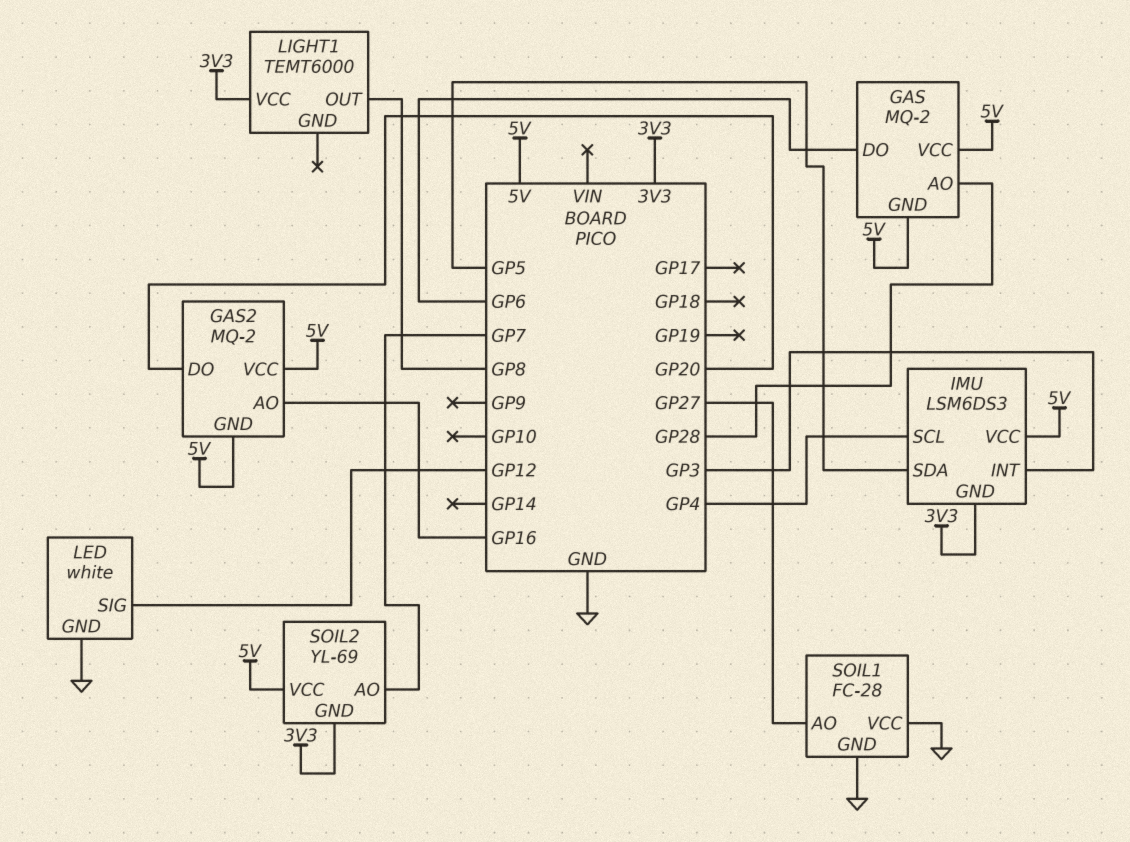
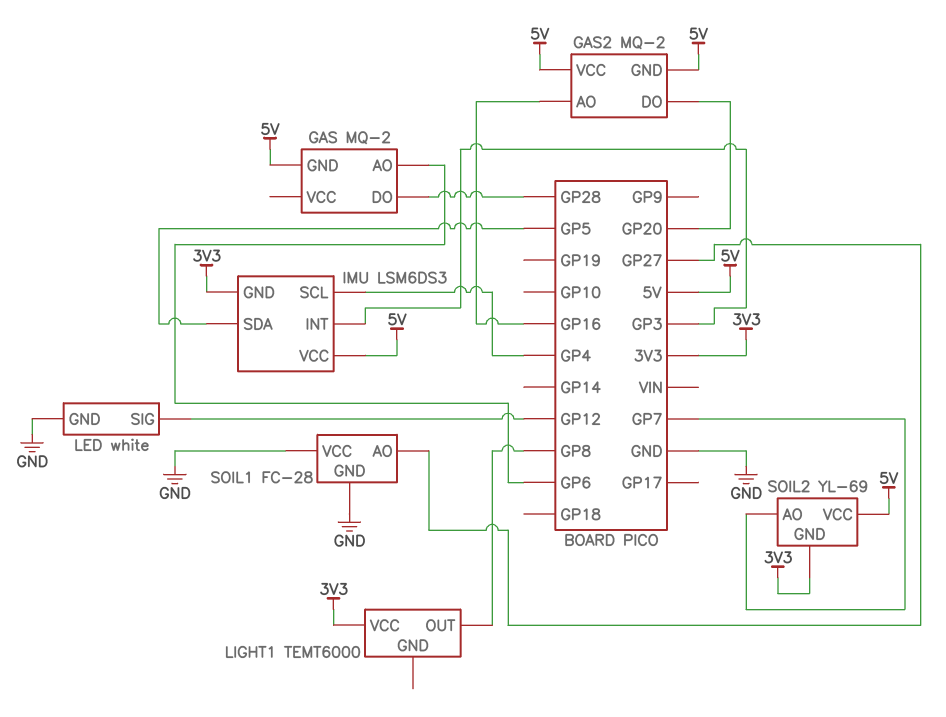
GAS pin AO: GP28 -> GP6
GAS pin DO: GP6 -> GP28
GAS pin VCC: 5V -> none

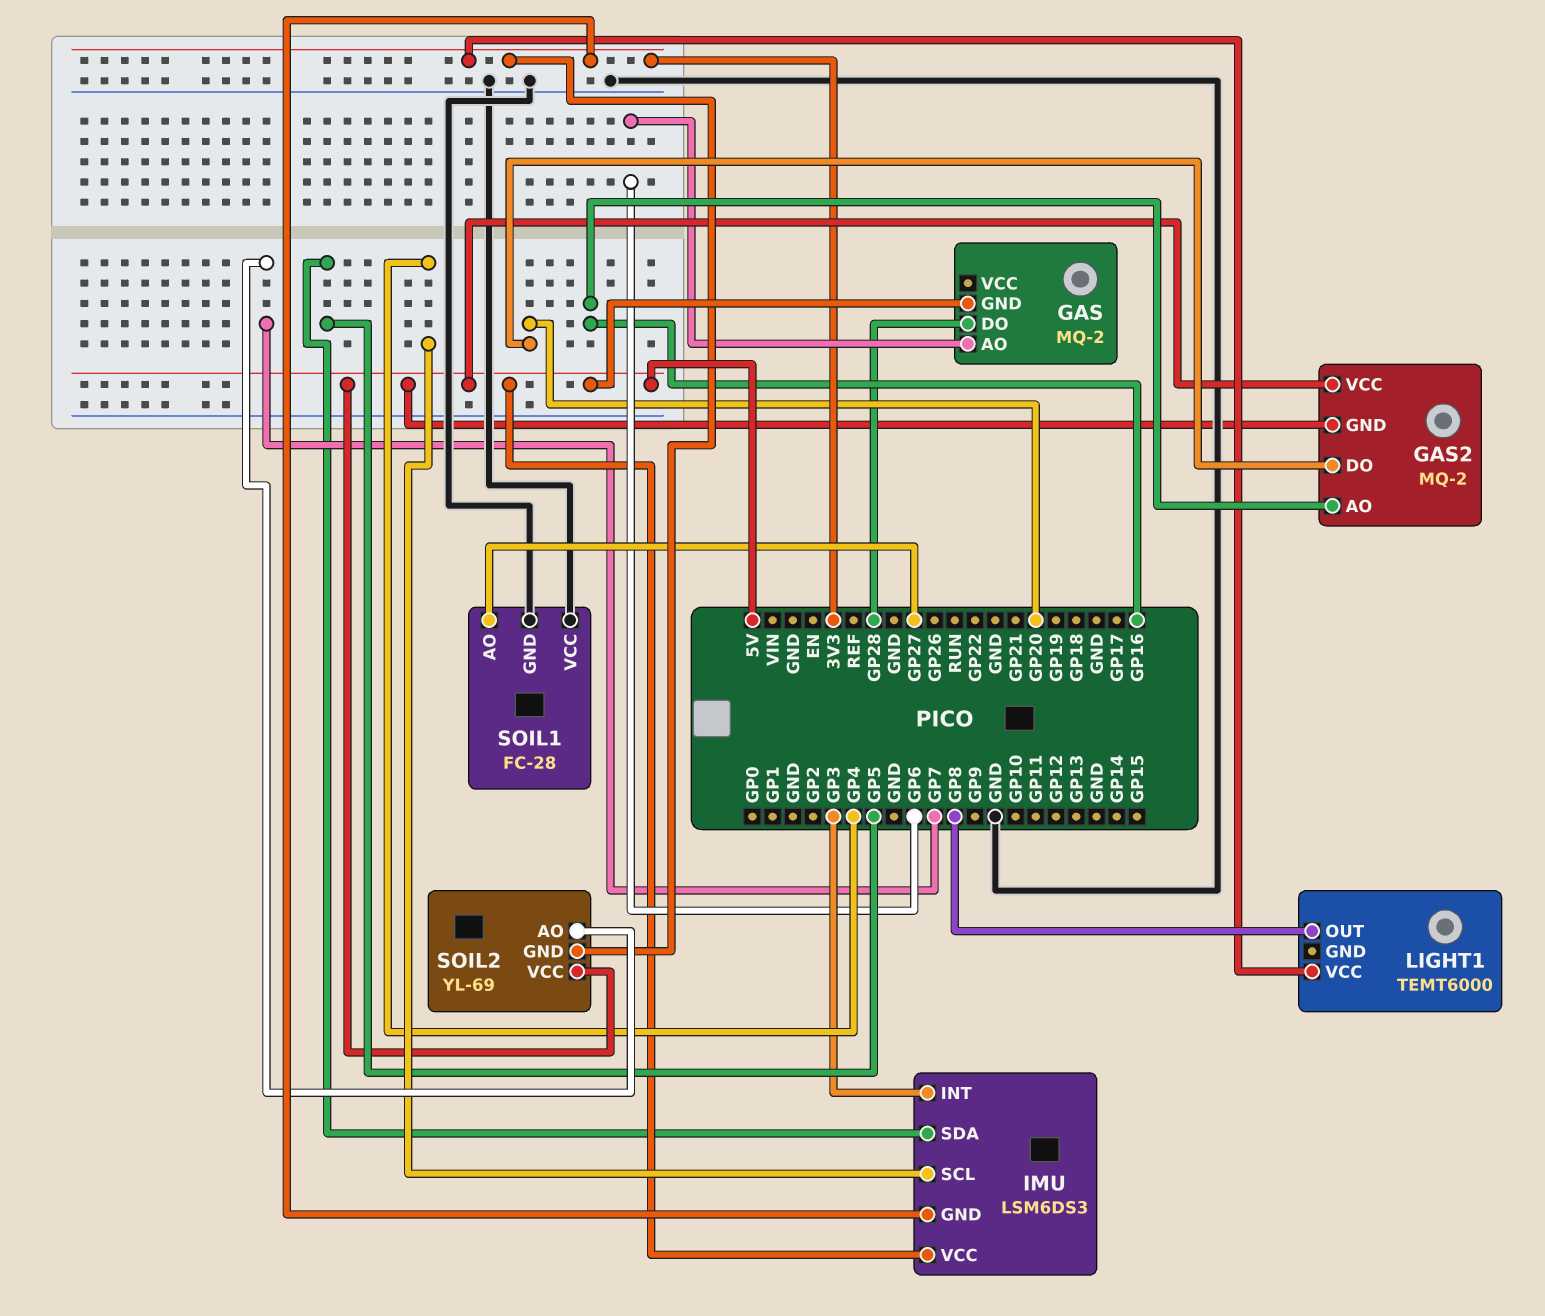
LED: white -> none
LED pin GND: GND -> none
LED pin SIG: GP12 -> none

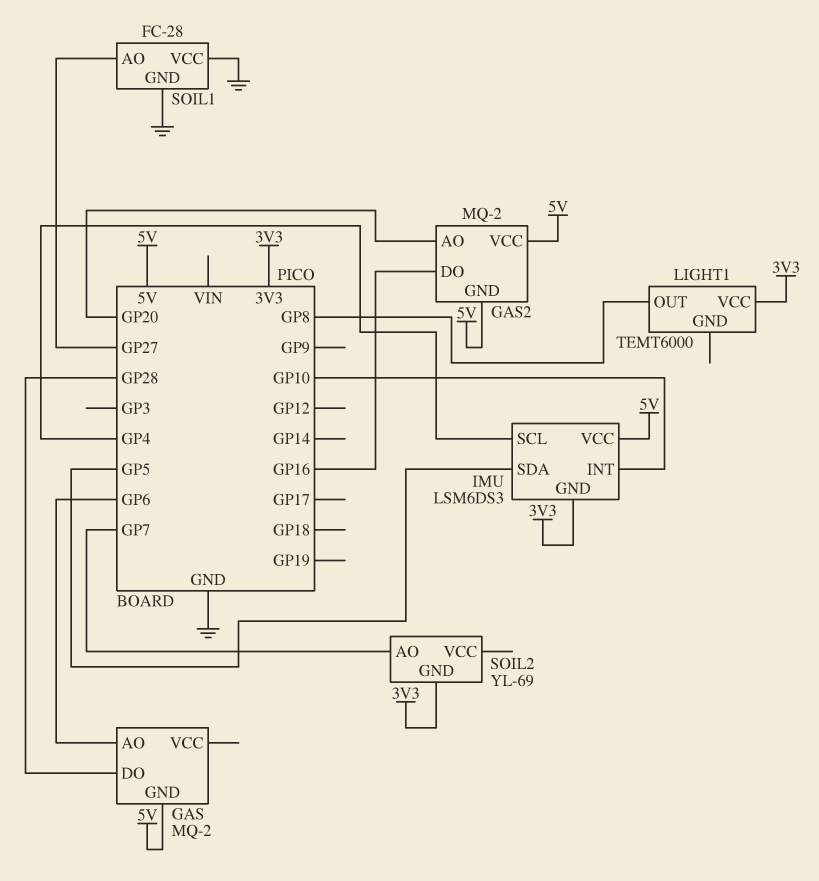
GAS2 pin AO: GP16 -> GP20
GAS2 pin DO: GP20 -> GP16
IMU pin INT: GP3 -> GP10
SOIL2 pin VCC: 5V -> none

